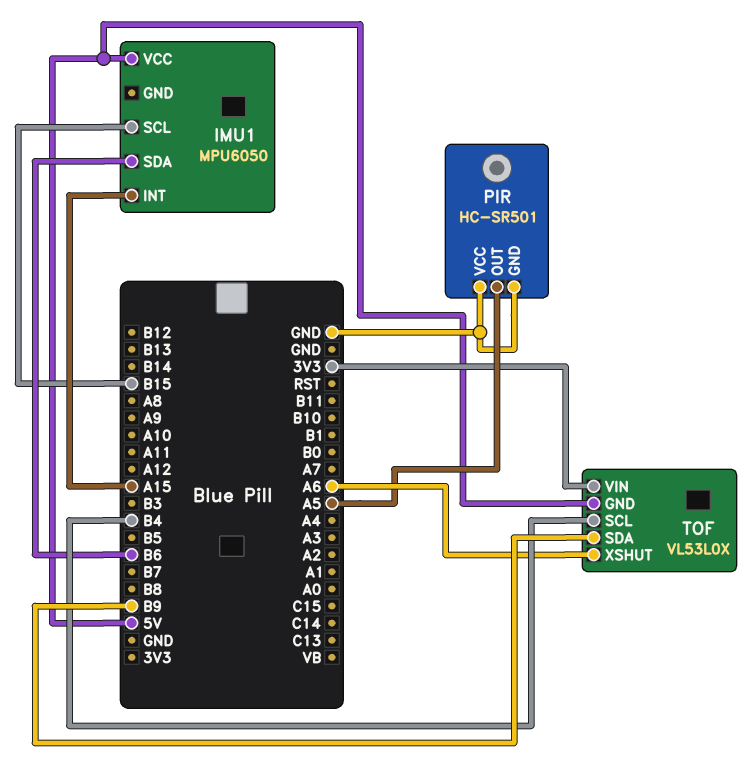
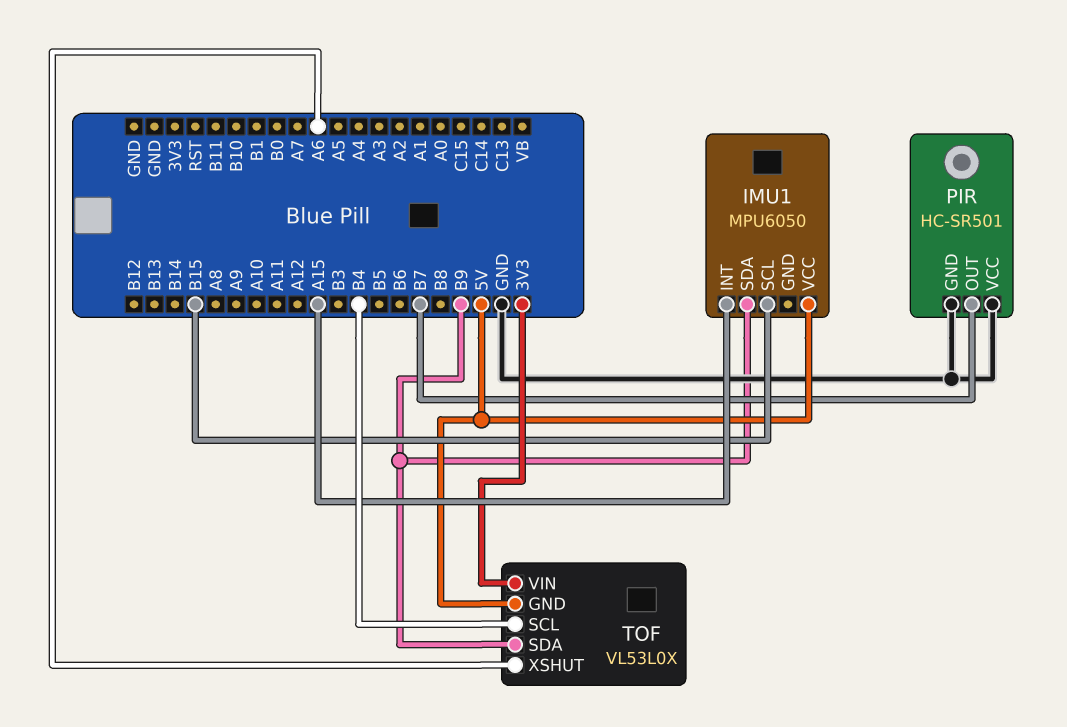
IMU1 pin SDA: B6 -> B9
PIR pin OUT: A5 -> B7

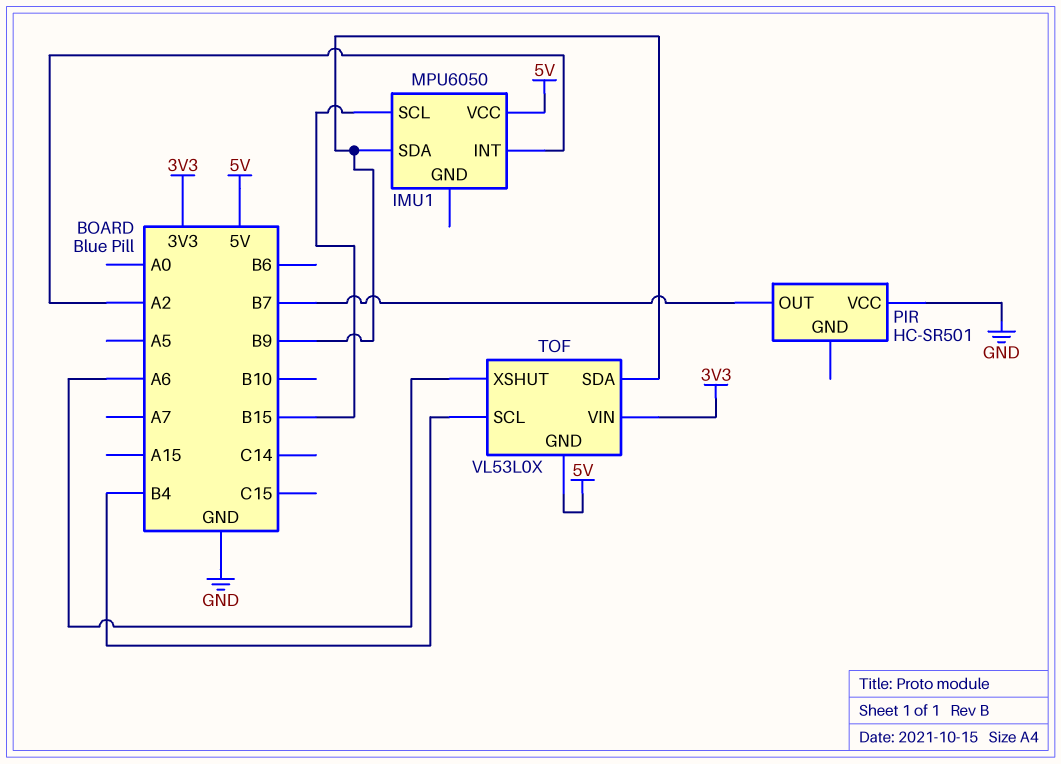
IMU1 pin INT: A15 -> A2
PIR pin GND: GND -> none

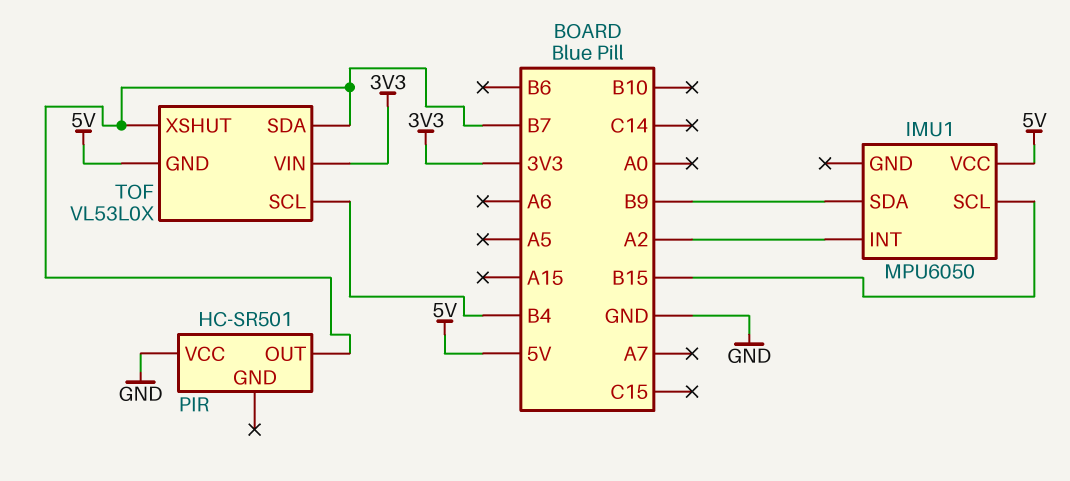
TOF pin SDA: B9 -> B7
TOF pin XSHUT: A6 -> B7

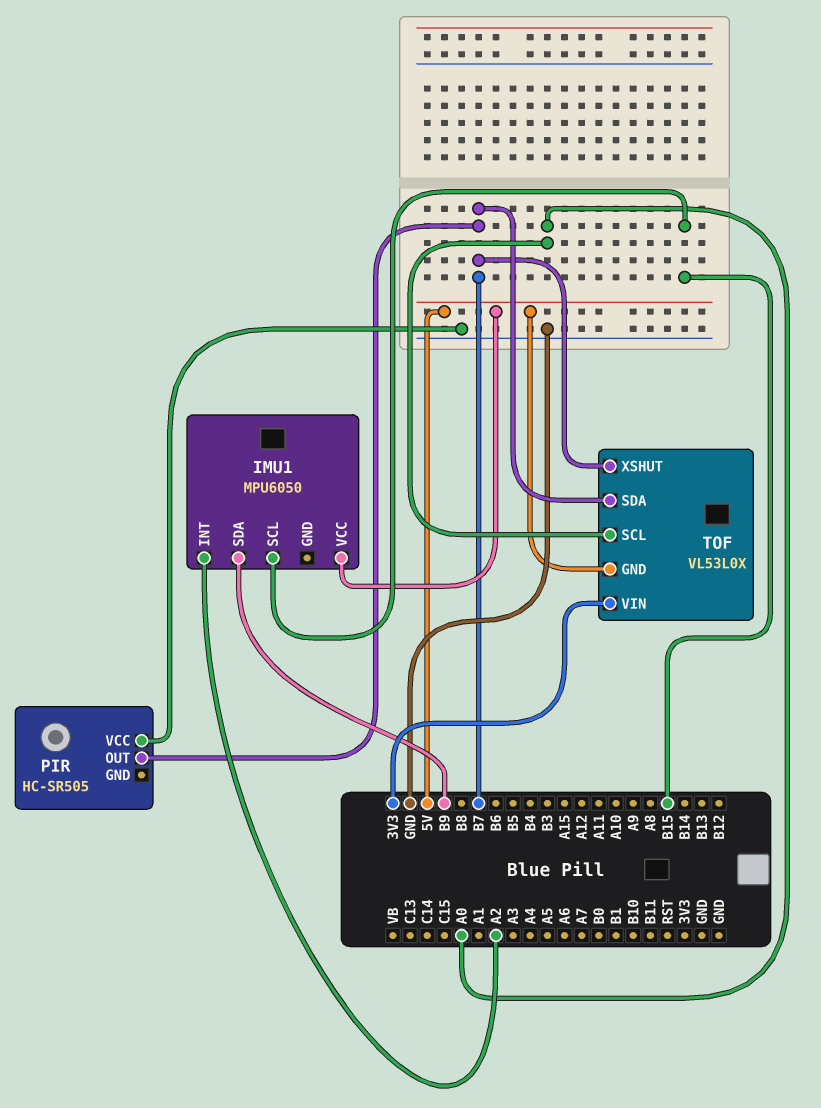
PIR: HC-SR501 -> HC-SR505
TOF pin SCL: B4 -> A0

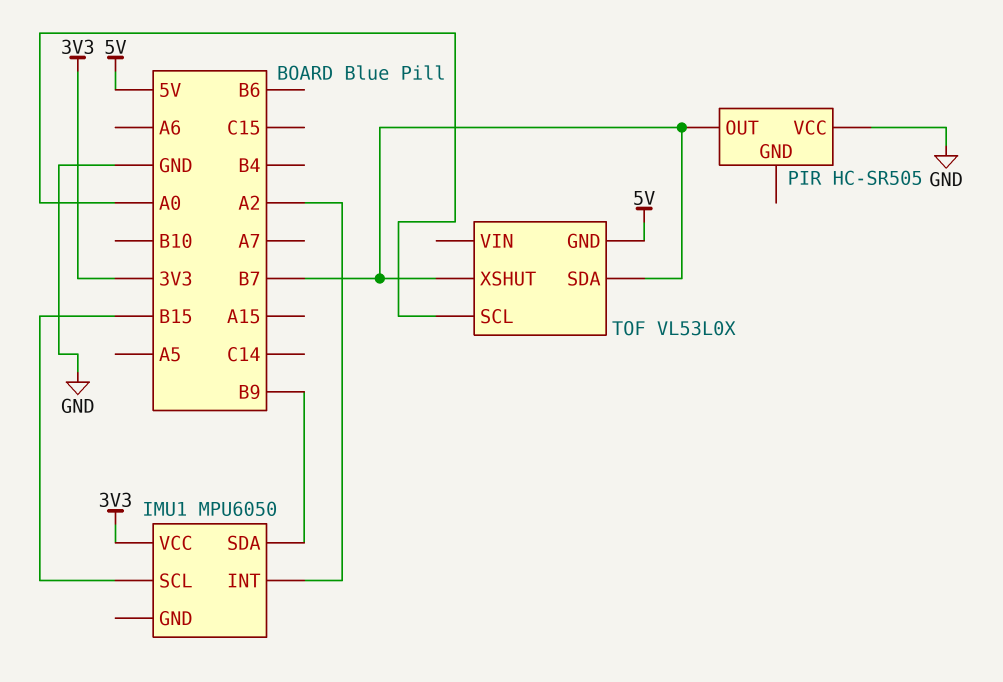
IMU1 pin VCC: 5V -> 3V3
TOF pin VIN: 3V3 -> none

